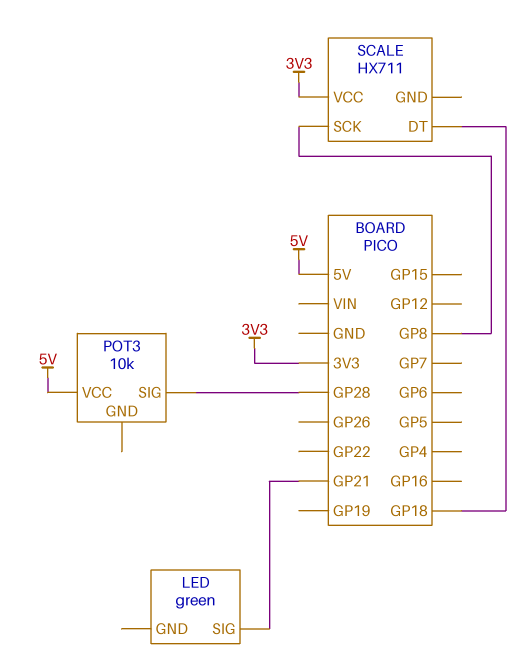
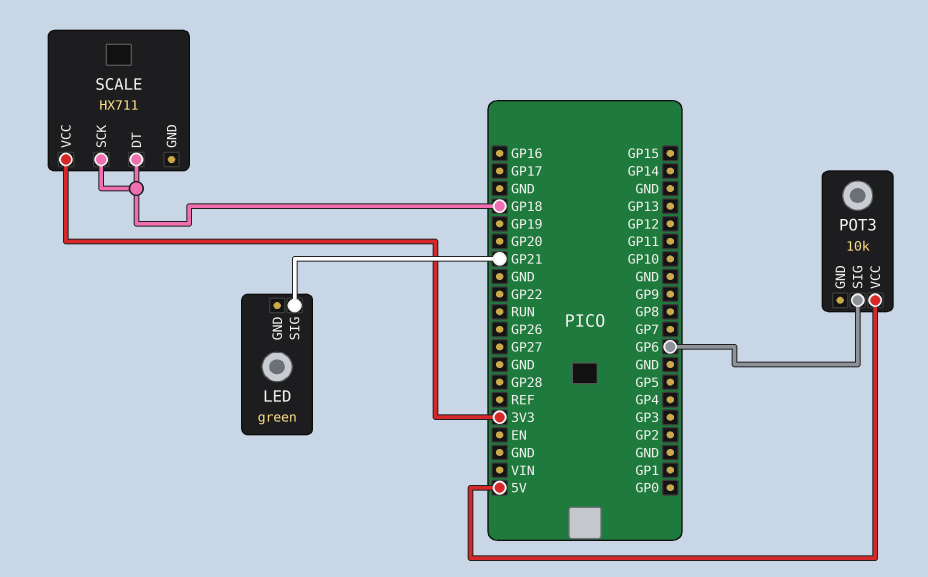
POT3 pin SIG: GP28 -> GP6
SCALE pin SCK: GP8 -> GP18

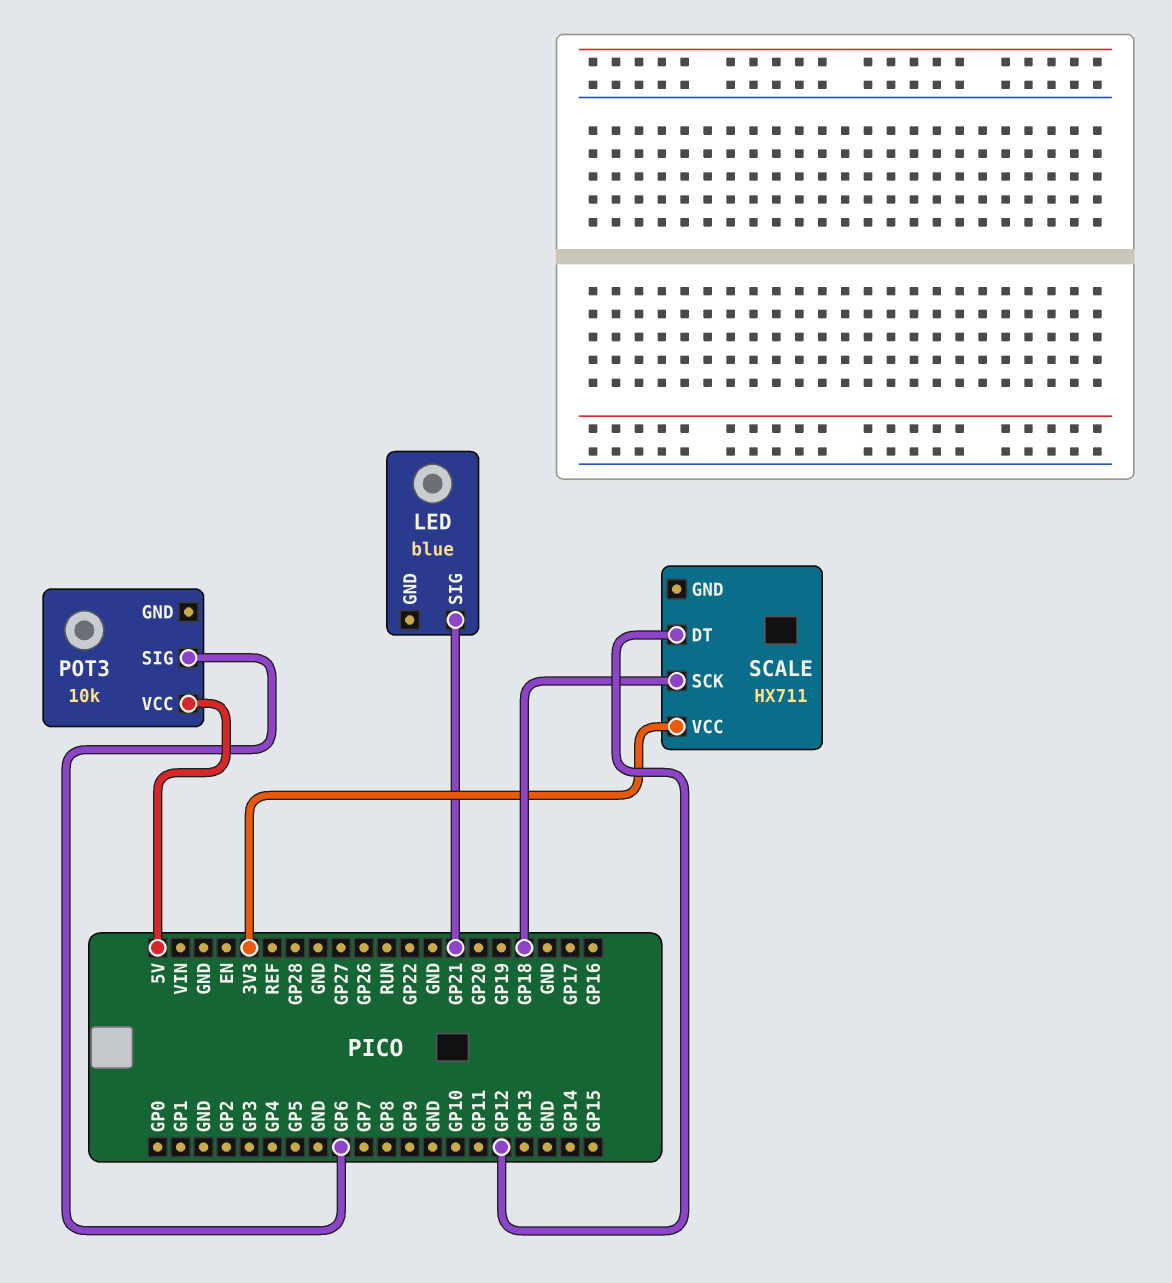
LED: green -> blue
SCALE pin DT: GP18 -> GP12

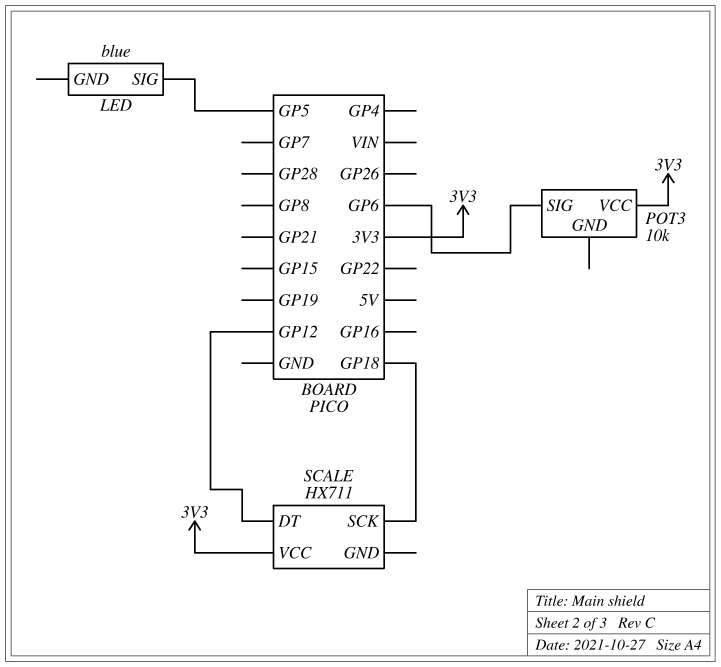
LED pin SIG: GP21 -> GP5
POT3 pin VCC: 5V -> 3V3

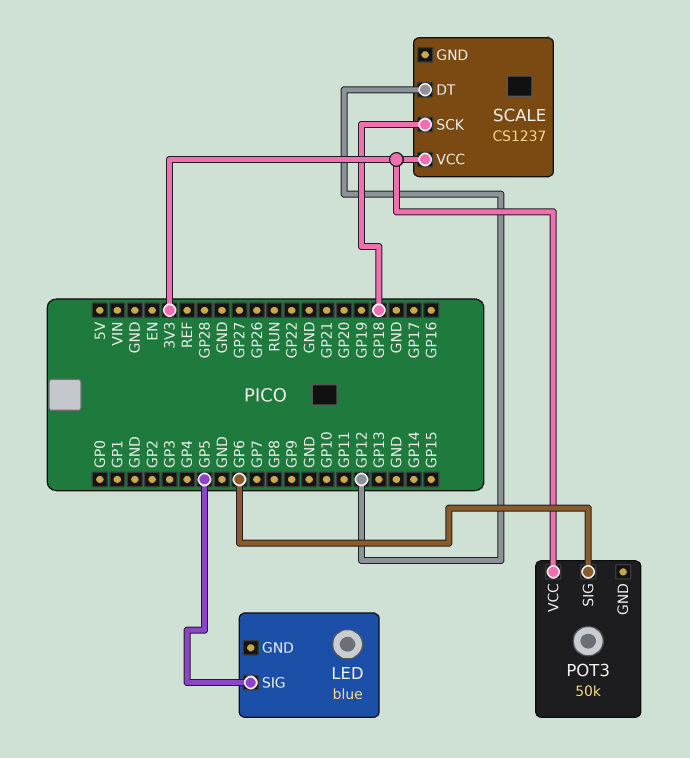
POT3: 10k -> 50k
SCALE: HX711 -> CS1237

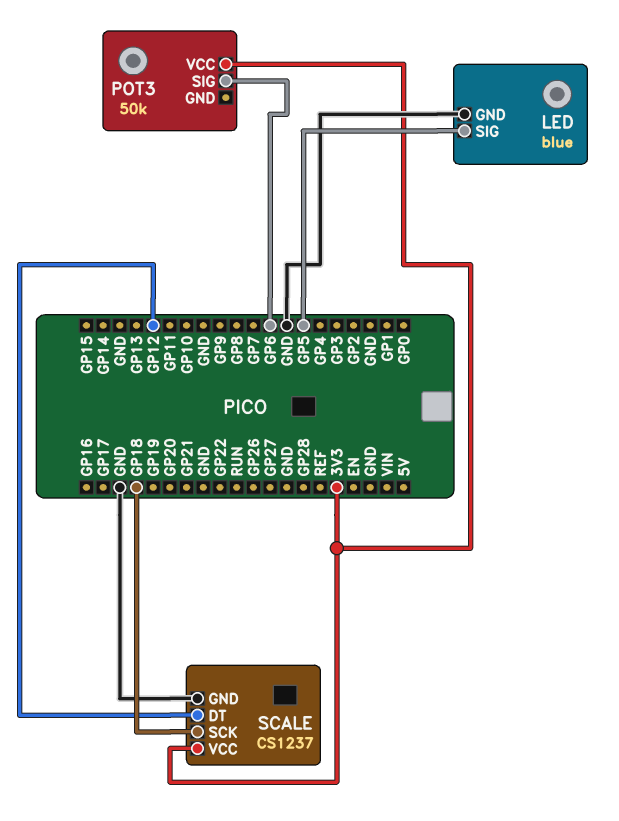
LED pin GND: none -> GND
SCALE pin GND: none -> GND

